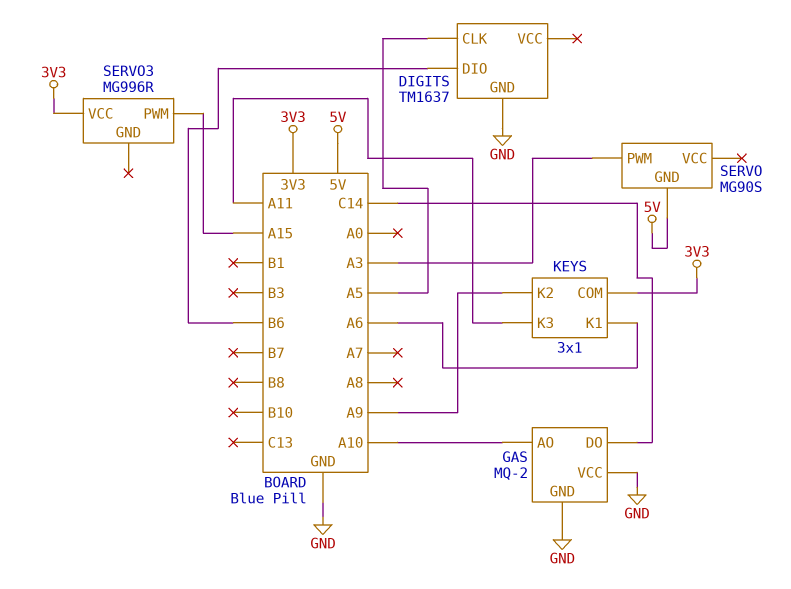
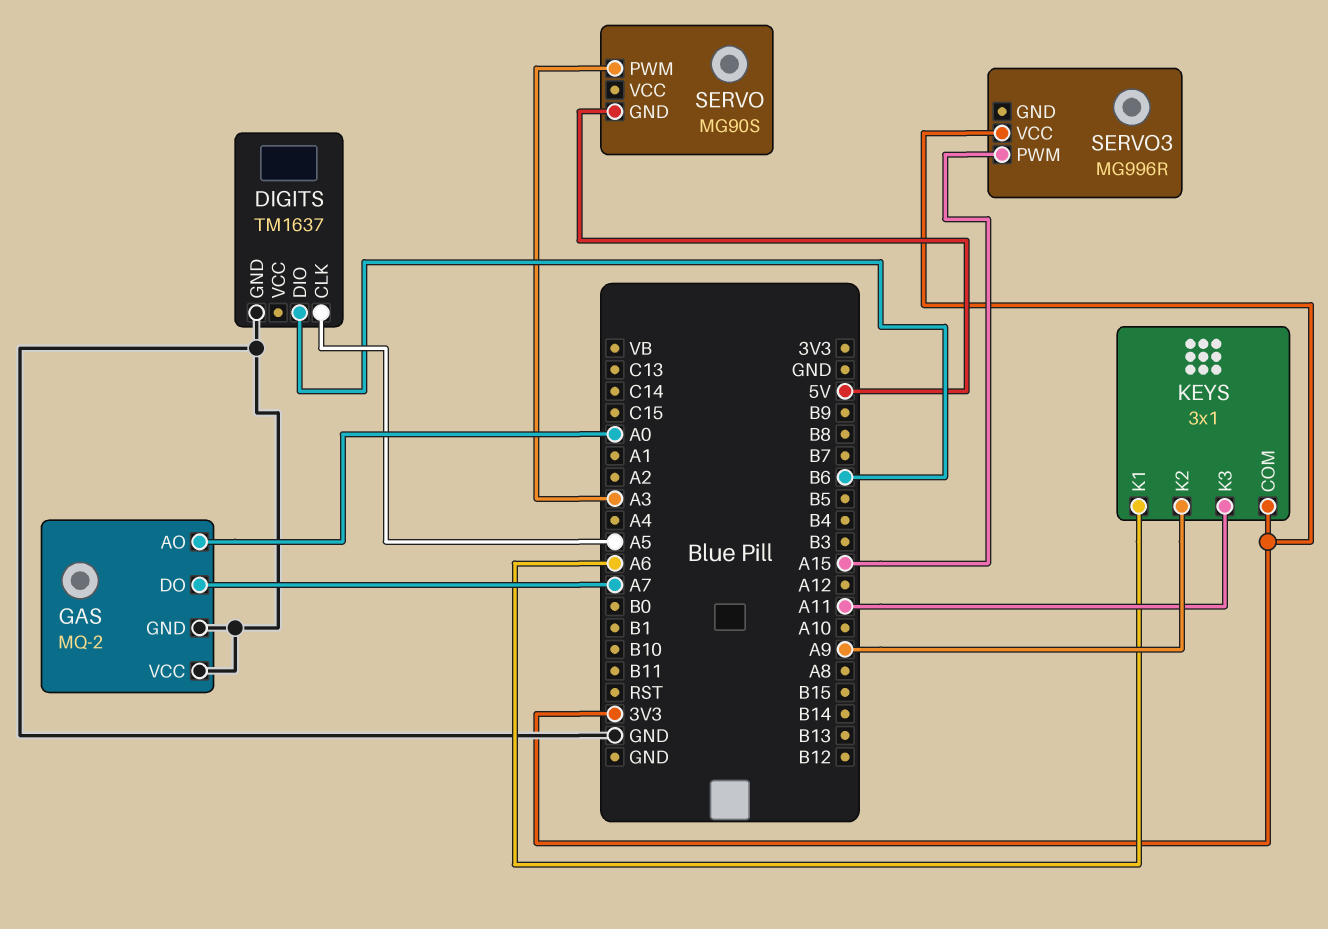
GAS pin AO: A10 -> A0
GAS pin DO: C14 -> A7

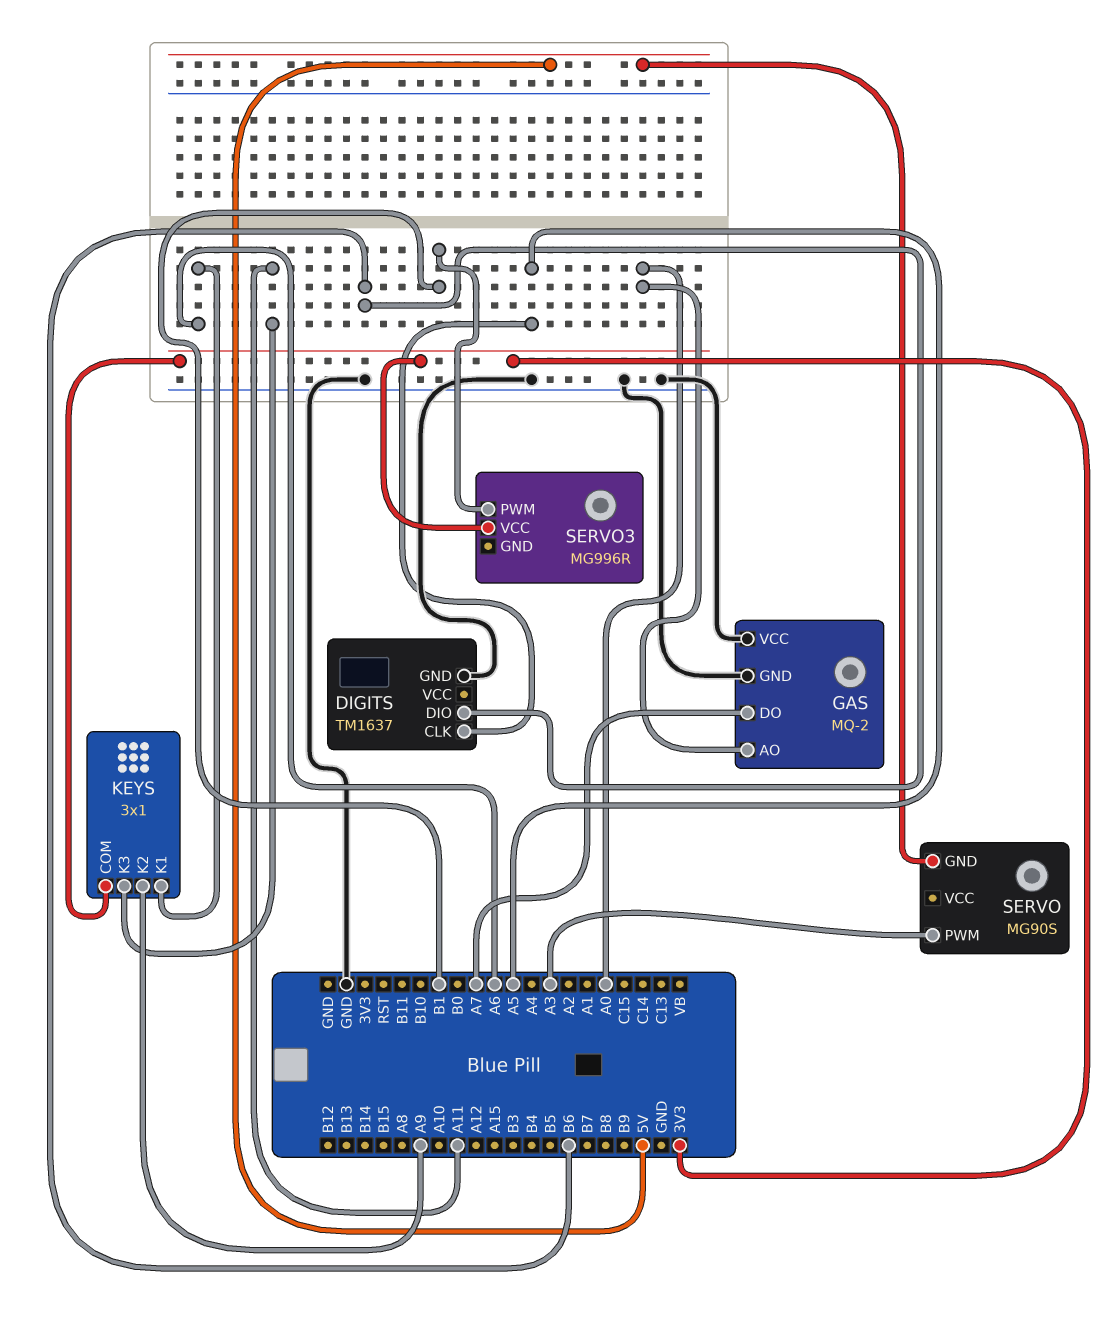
SERVO3 pin PWM: A15 -> B1

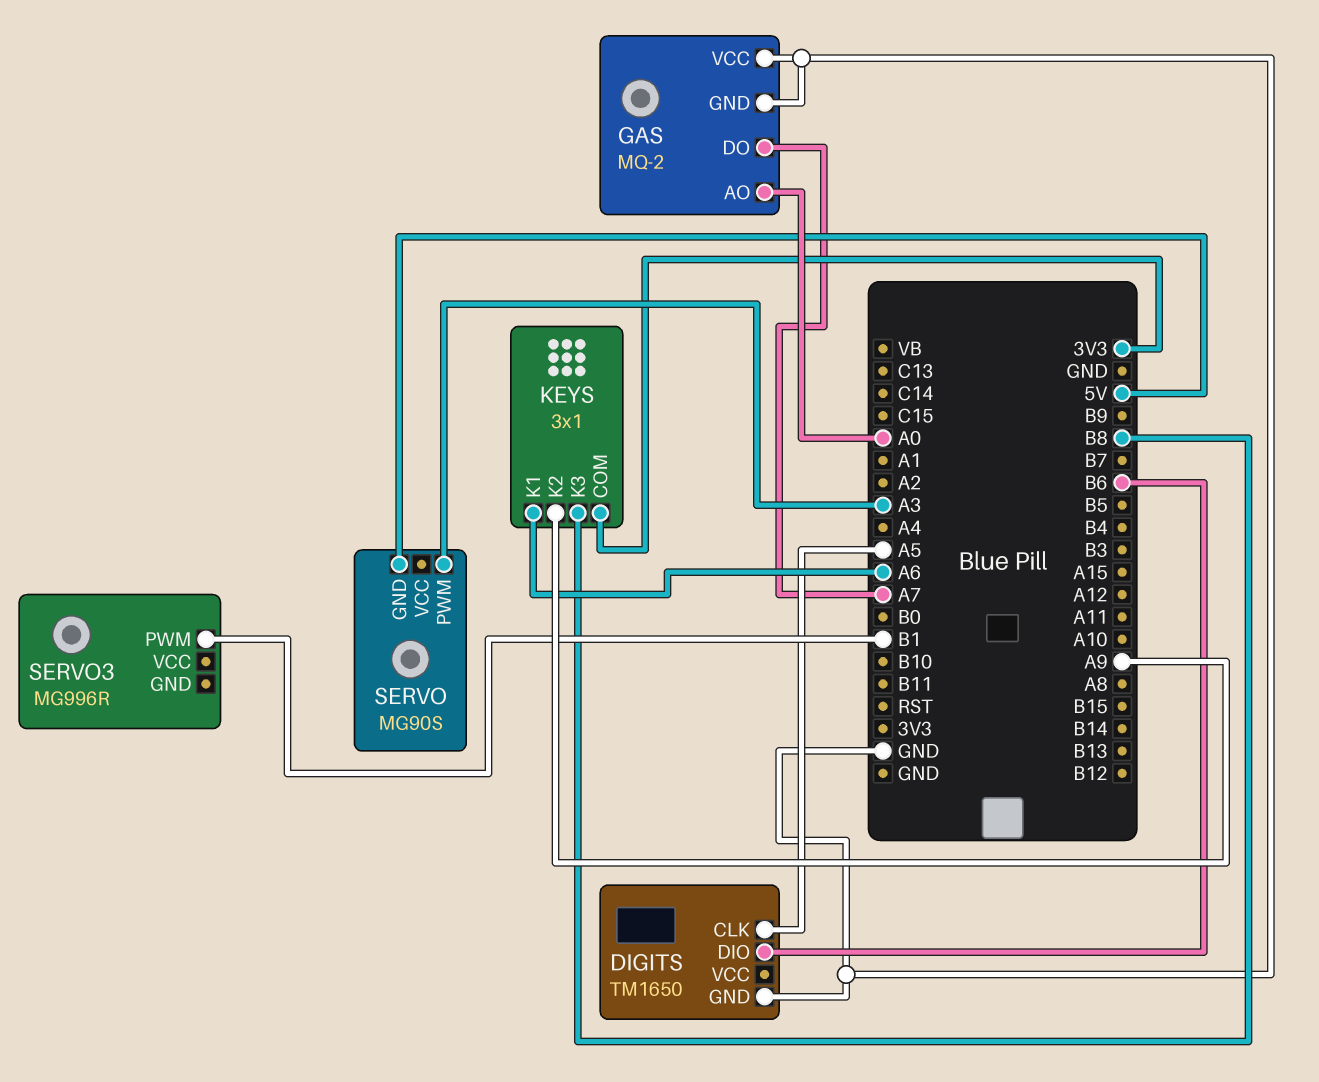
DIGITS: TM1637 -> TM1650
KEYS pin K3: A11 -> B8
SERVO3 pin VCC: 3V3 -> none

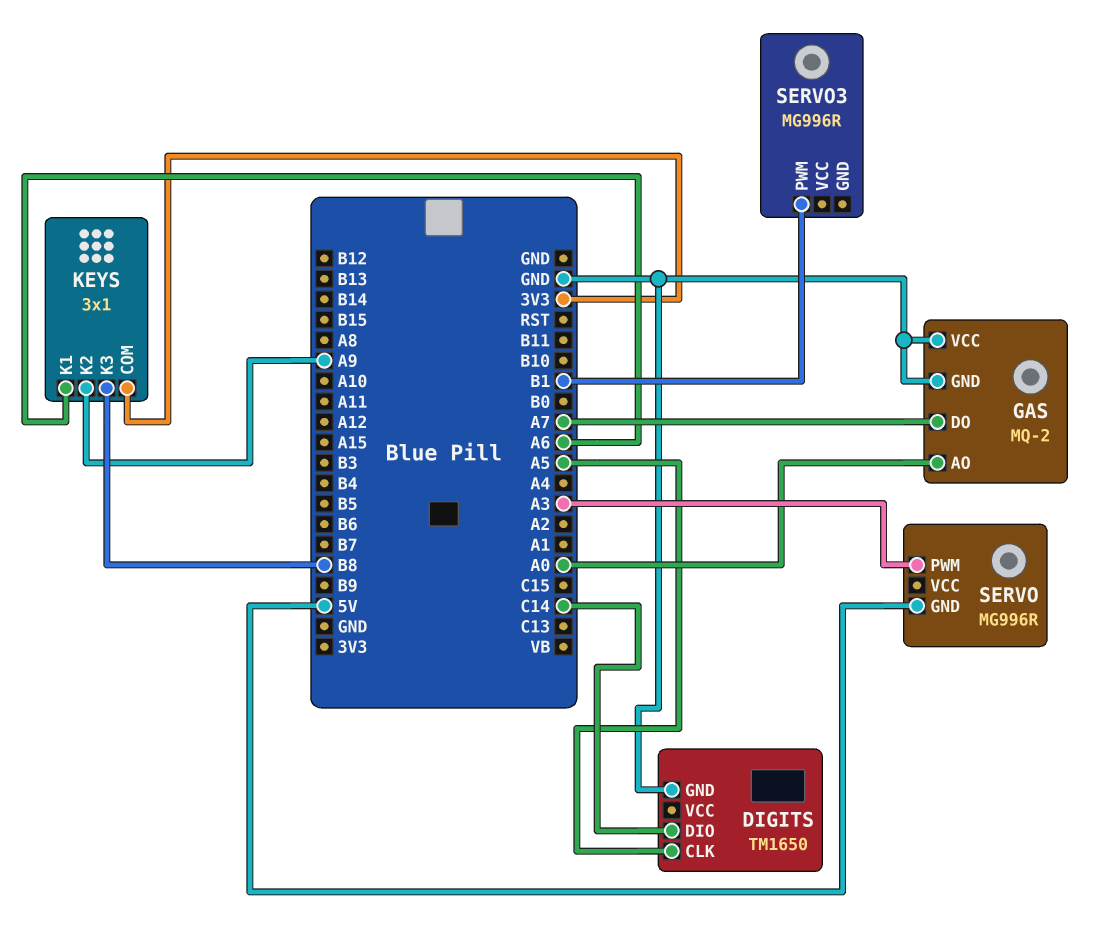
DIGITS pin DIO: B6 -> C14
SERVO: MG90S -> MG996R

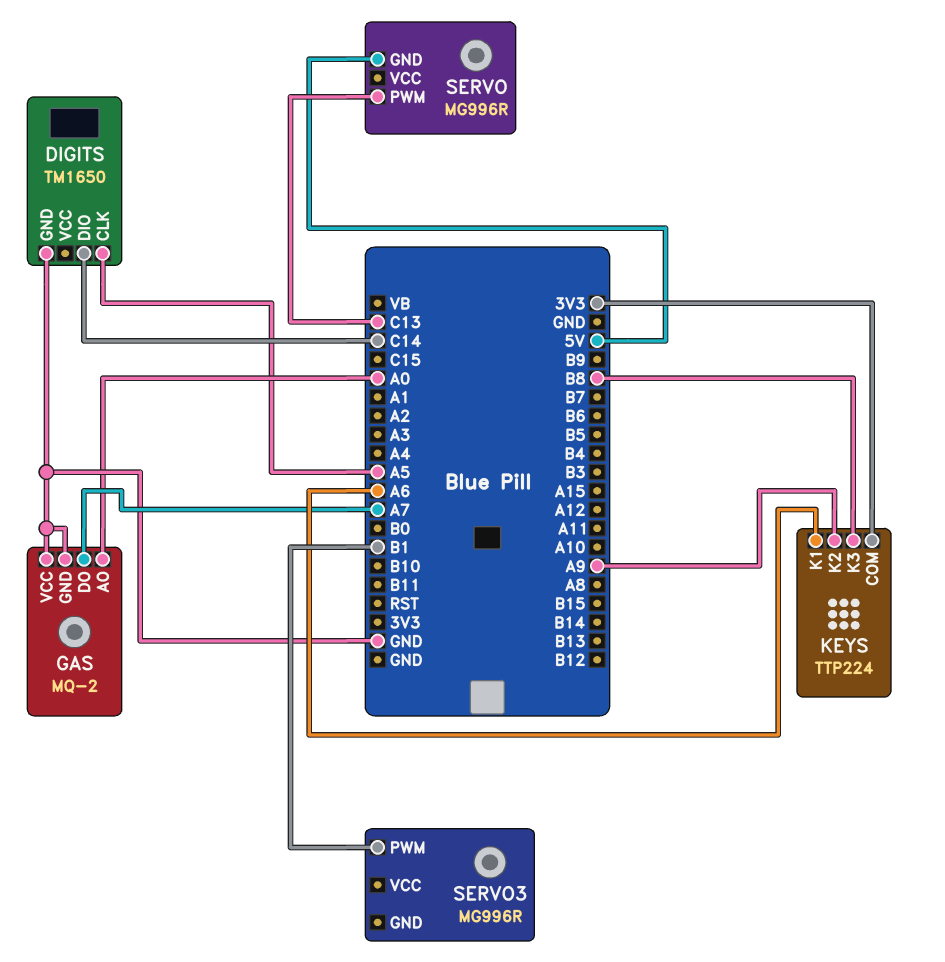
KEYS: 3x1 -> TTP224
SERVO pin PWM: A3 -> C13

